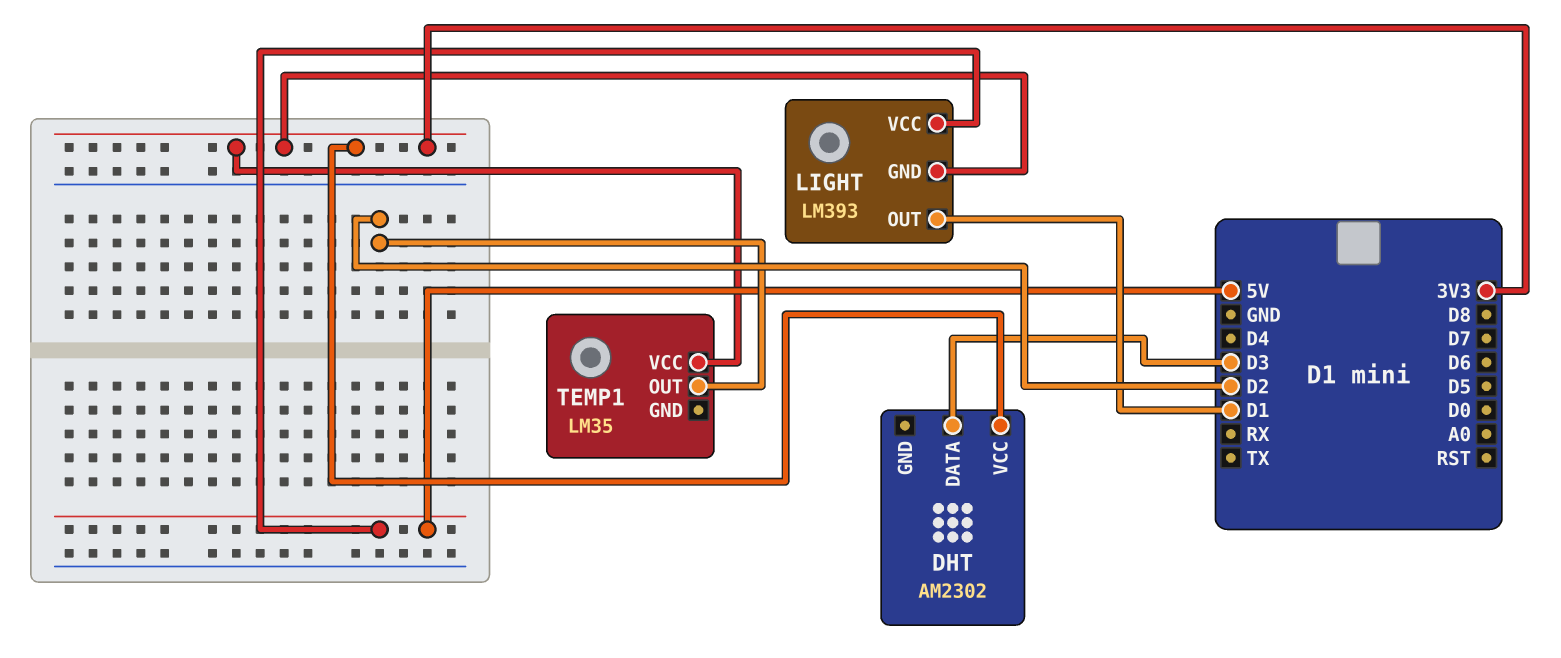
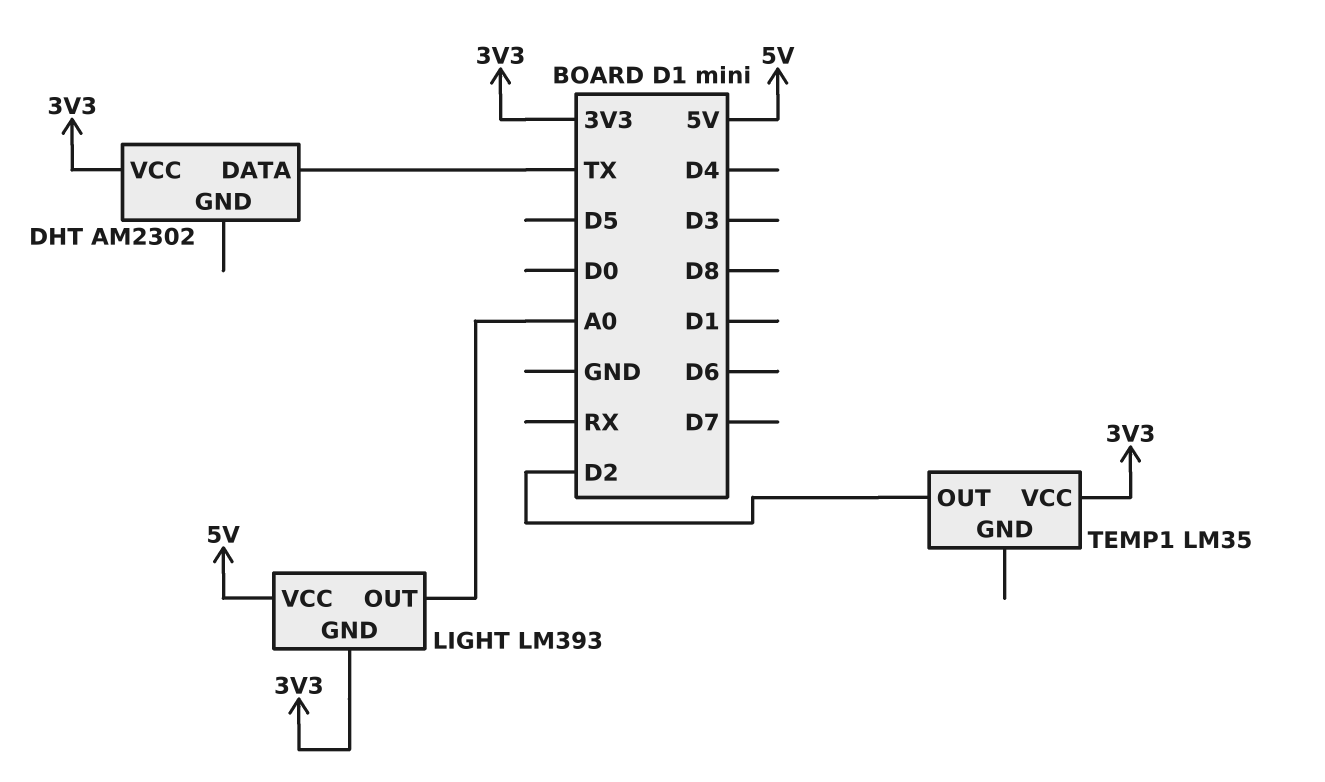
DHT pin DATA: D3 -> TX
LIGHT pin OUT: D1 -> A0

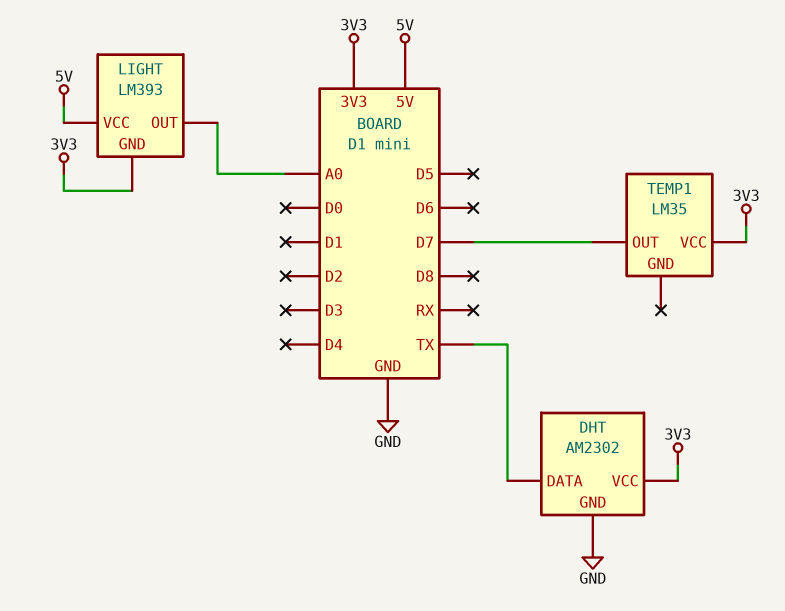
DHT pin GND: none -> GND
TEMP1 pin OUT: D2 -> D7

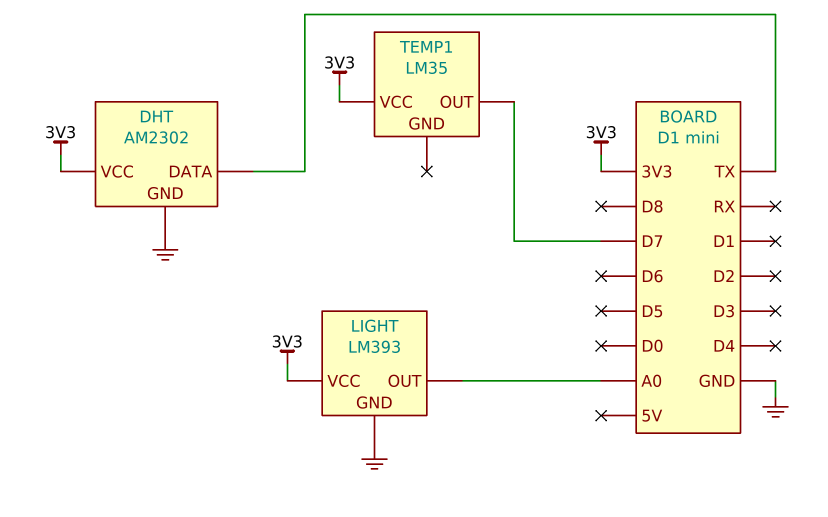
LIGHT pin GND: 3V3 -> GND
LIGHT pin VCC: 5V -> 3V3

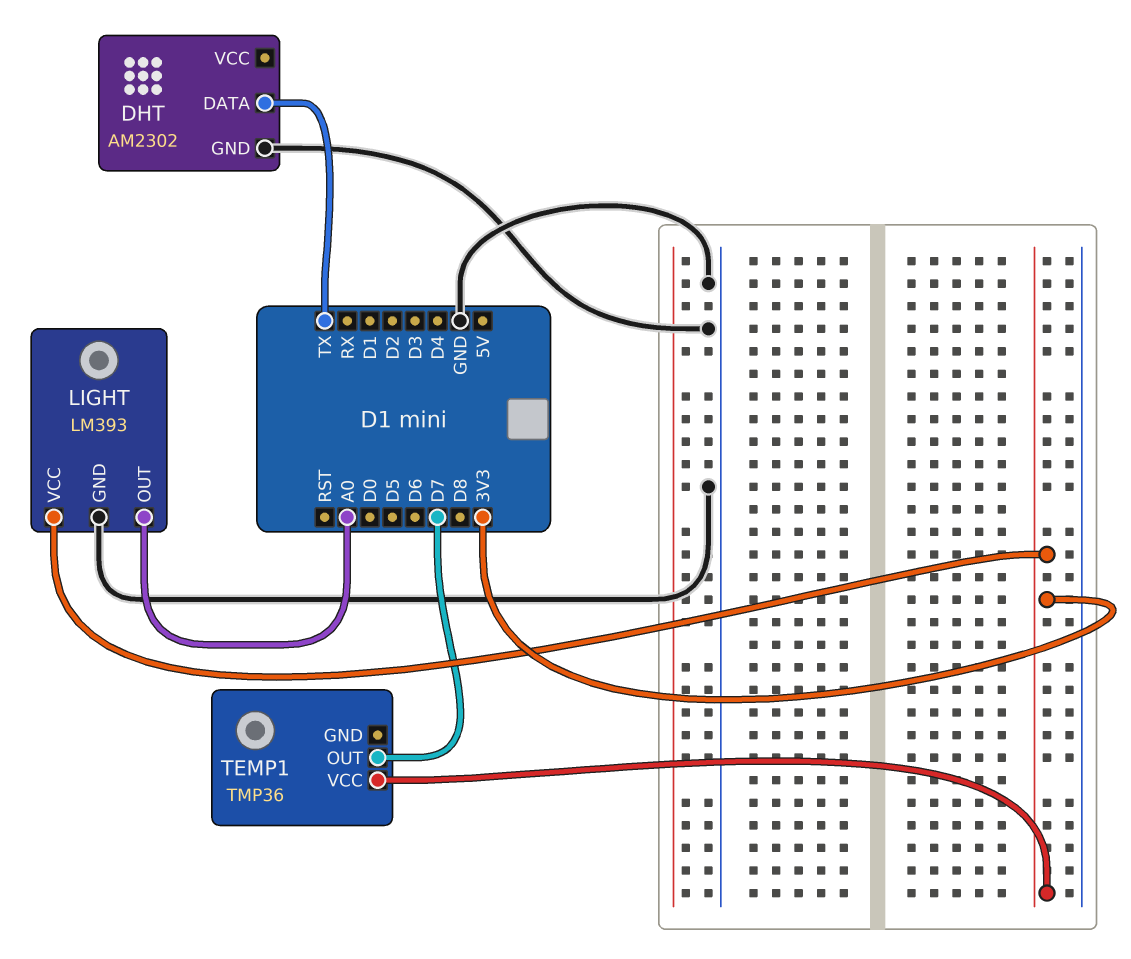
DHT pin VCC: 3V3 -> none
TEMP1: LM35 -> TMP36

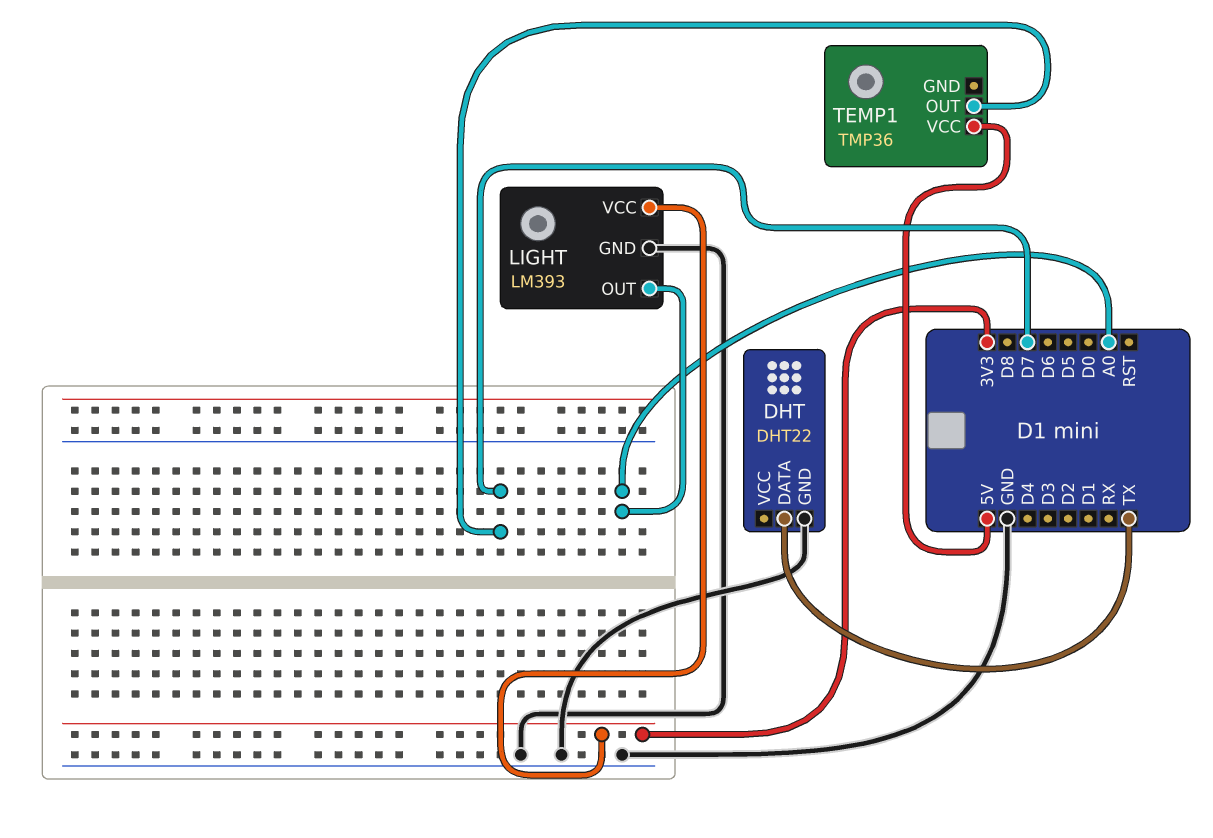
DHT: AM2302 -> DHT22
TEMP1 pin VCC: 3V3 -> 5V

